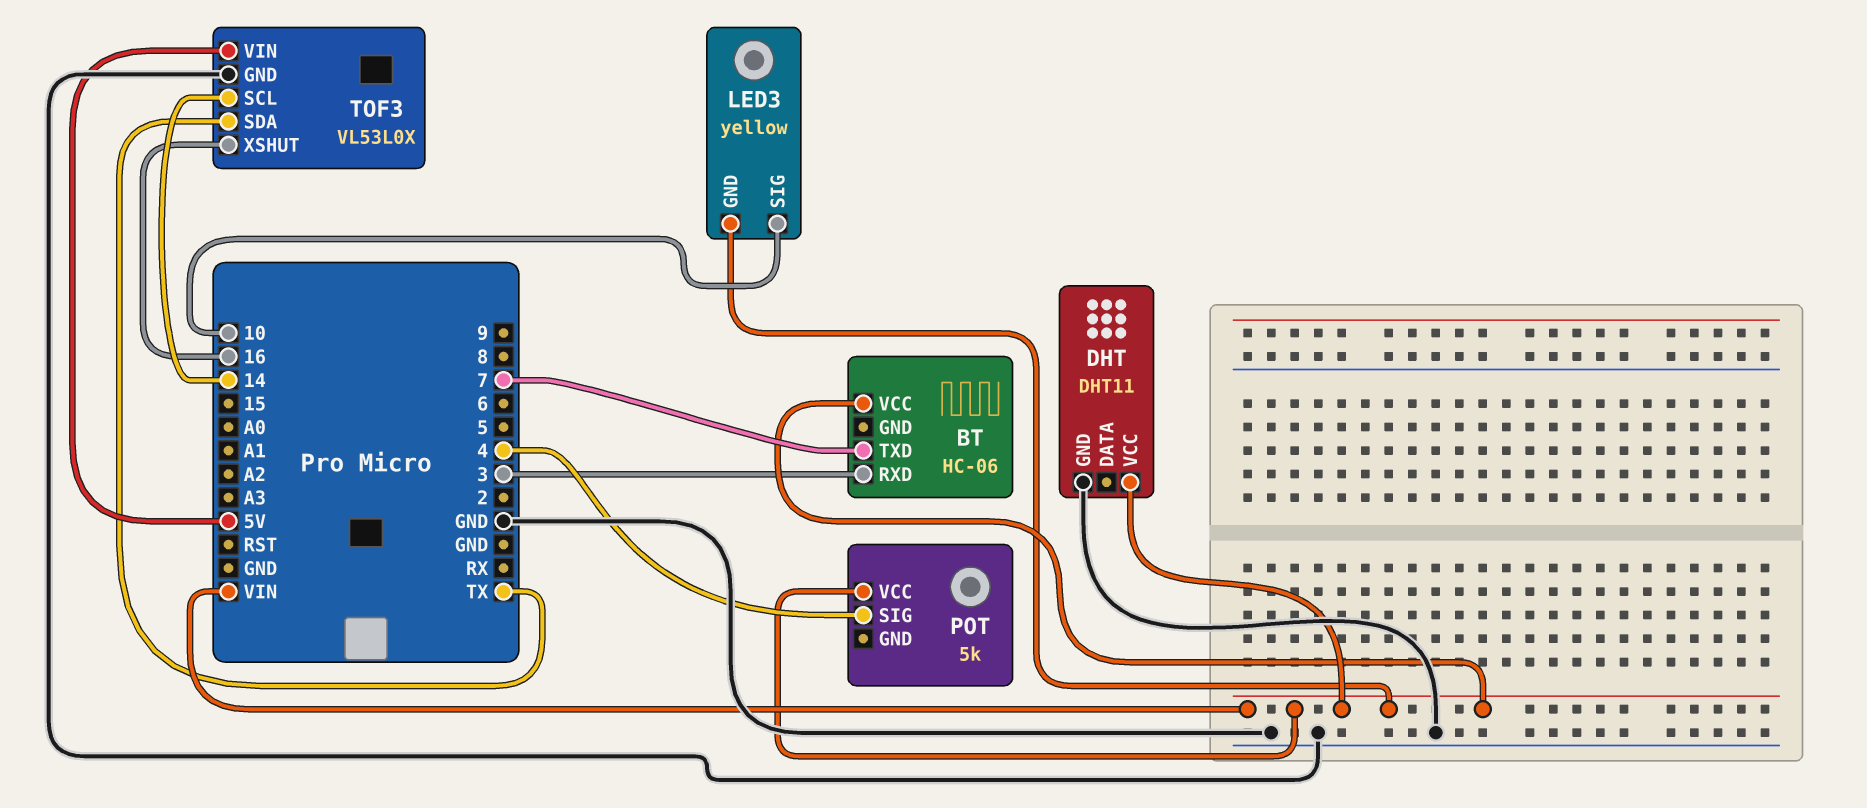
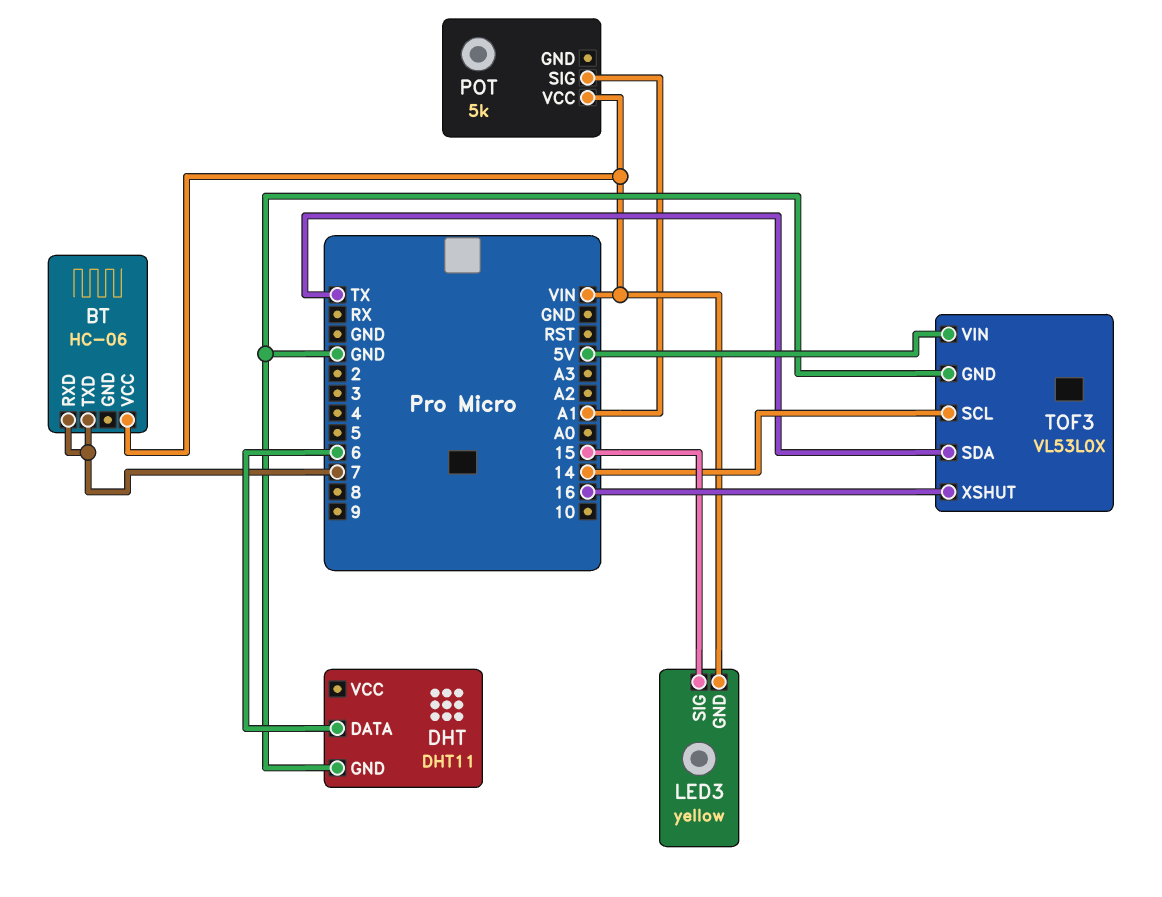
BT pin RXD: 3 -> 7
DHT pin DATA: none -> 6
DHT pin VCC: VIN -> none
LED3 pin SIG: 10 -> 15
POT pin SIG: 4 -> A1

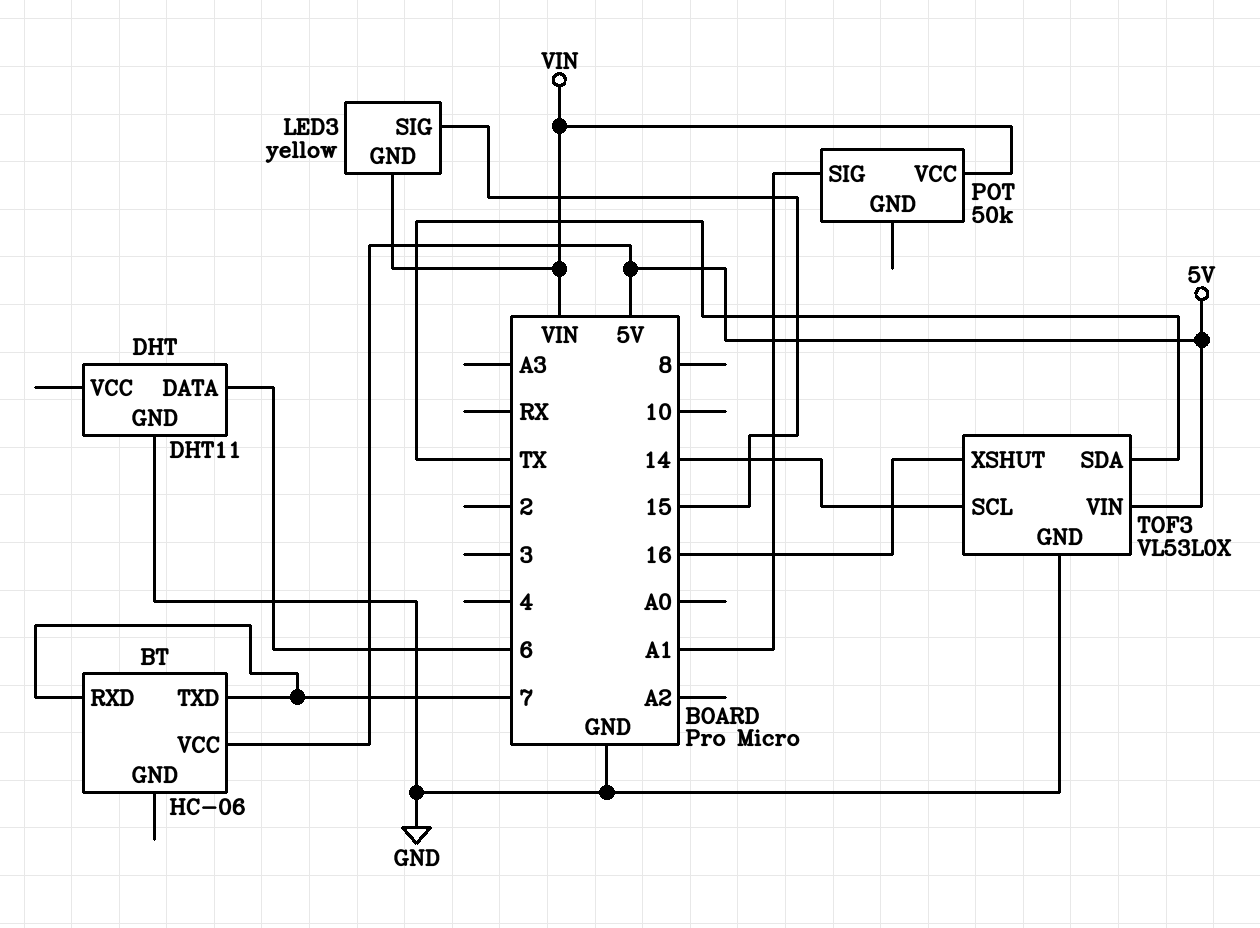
BT pin VCC: VIN -> 5V
POT: 5k -> 50k

